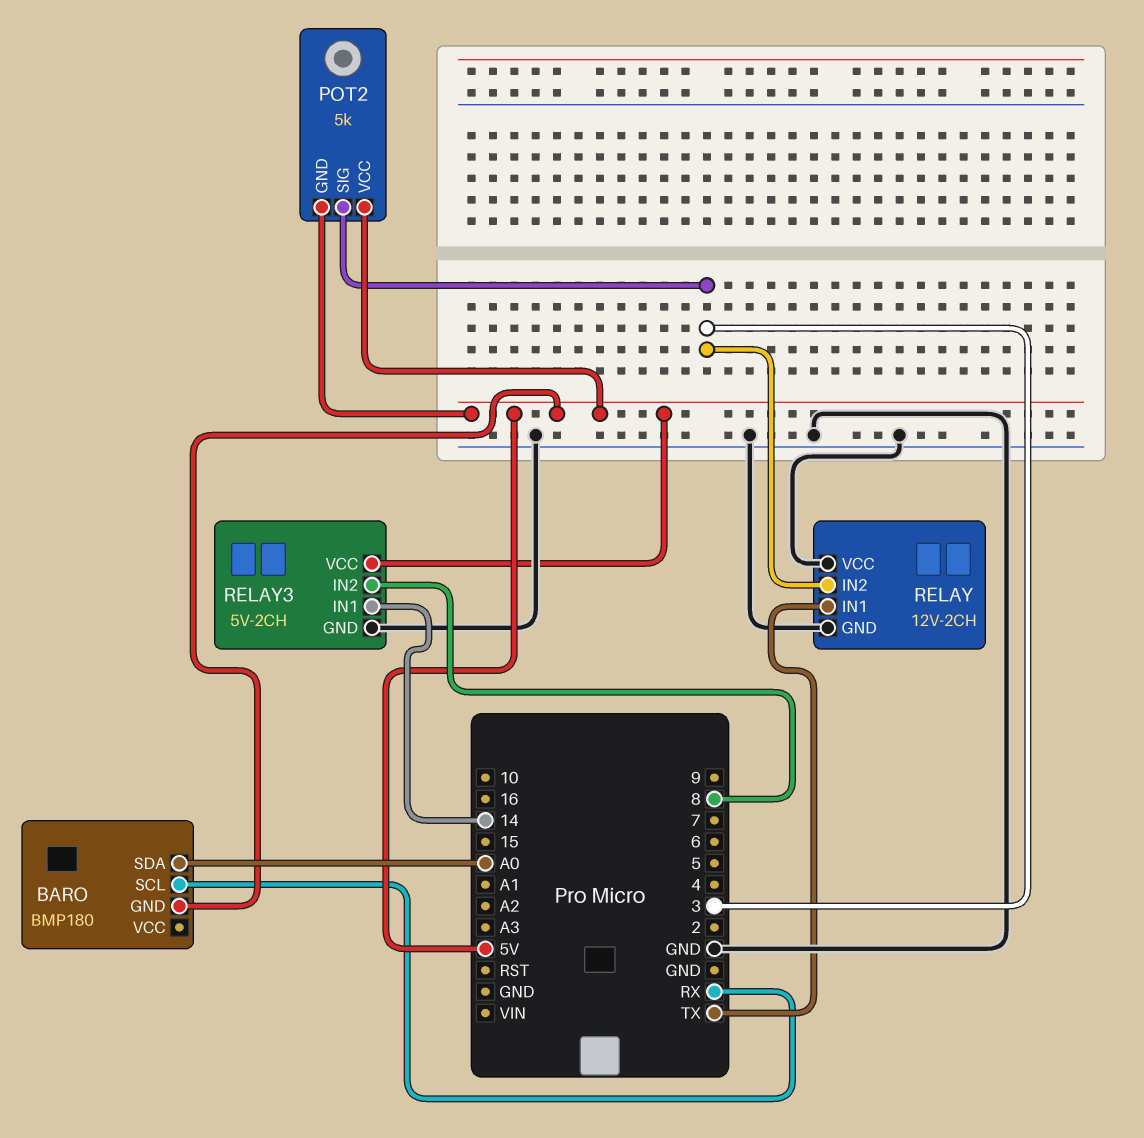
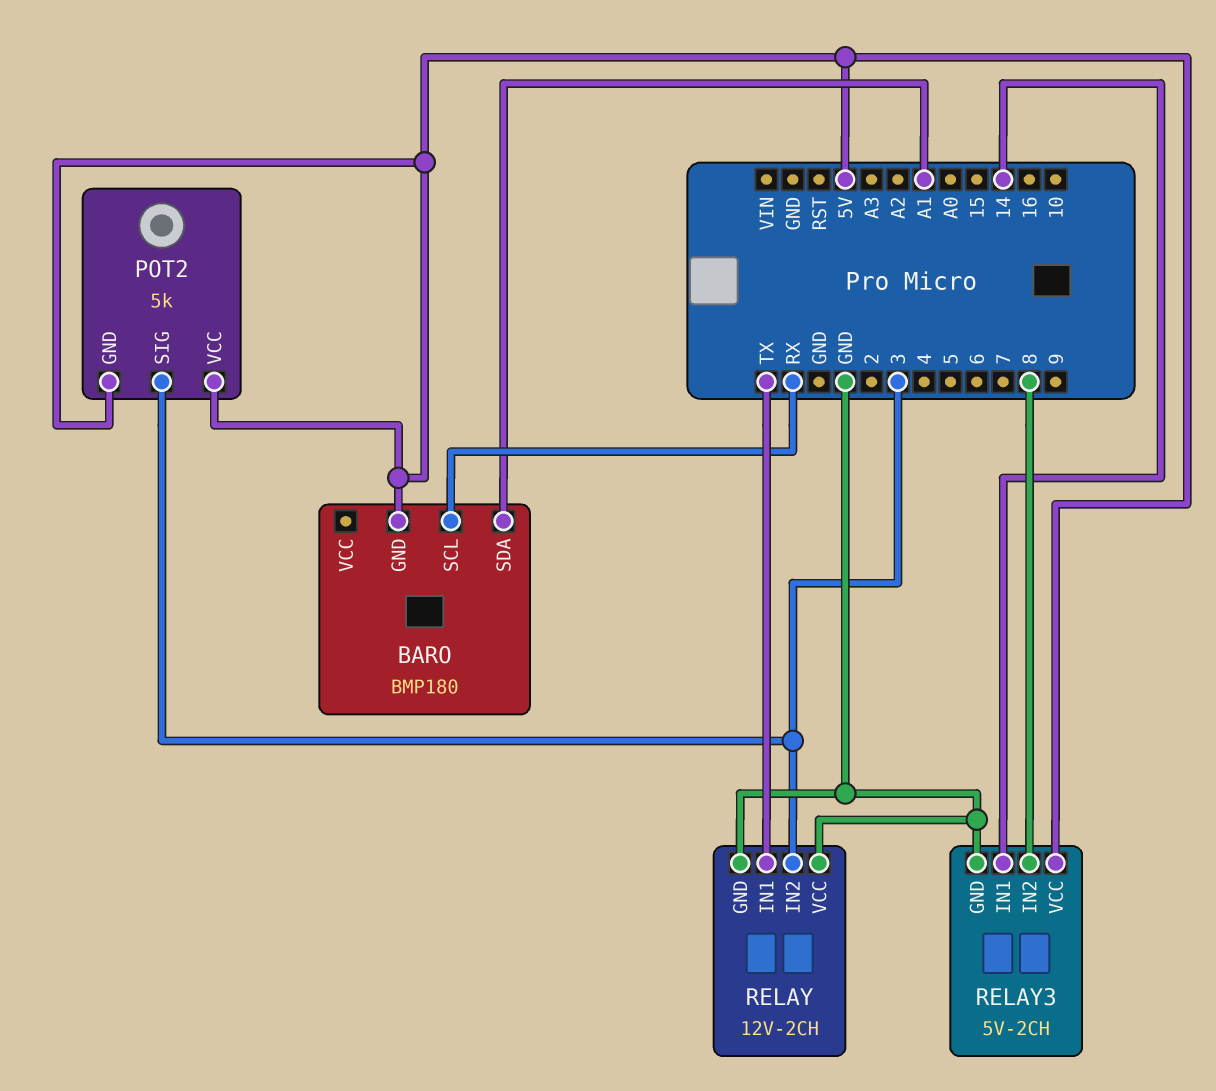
BARO pin SDA: A0 -> A1

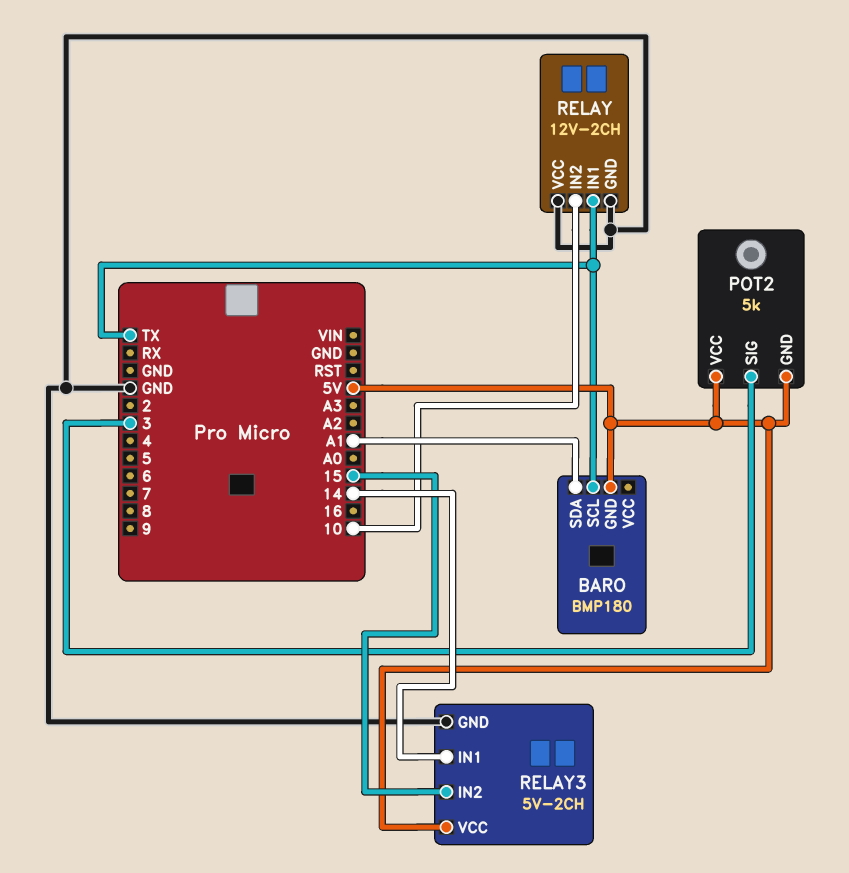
BARO pin SCL: RX -> TX
RELAY pin IN2: 3 -> 10
RELAY3 pin IN2: 8 -> 15

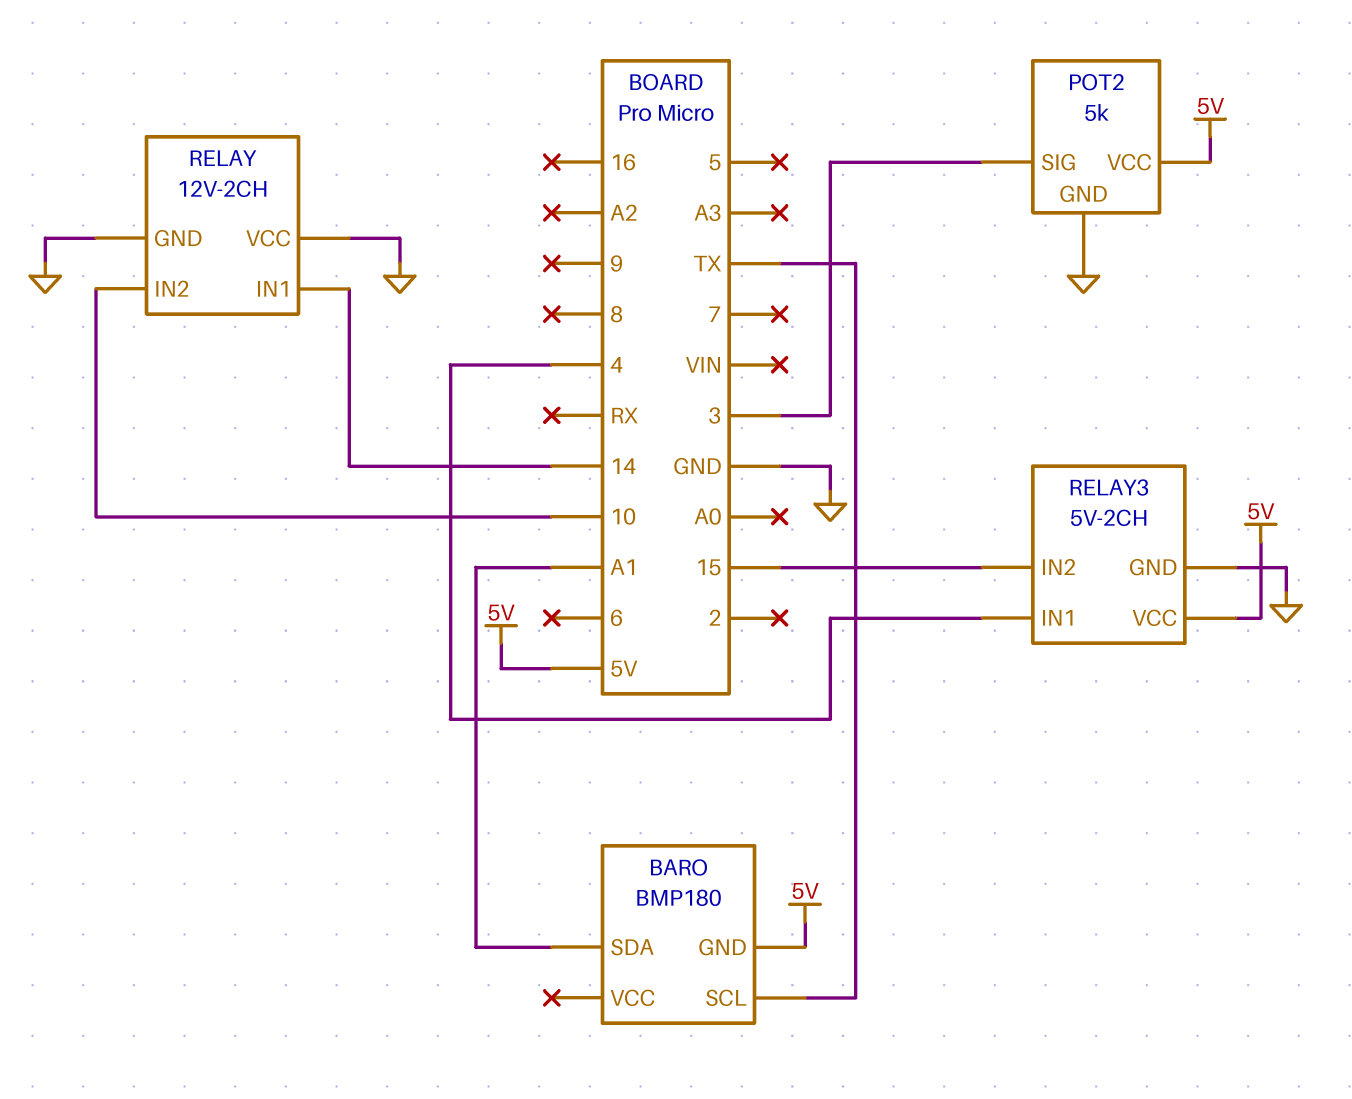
POT2 pin GND: 5V -> GND
RELAY pin IN1: TX -> 14
RELAY3 pin IN1: 14 -> 4

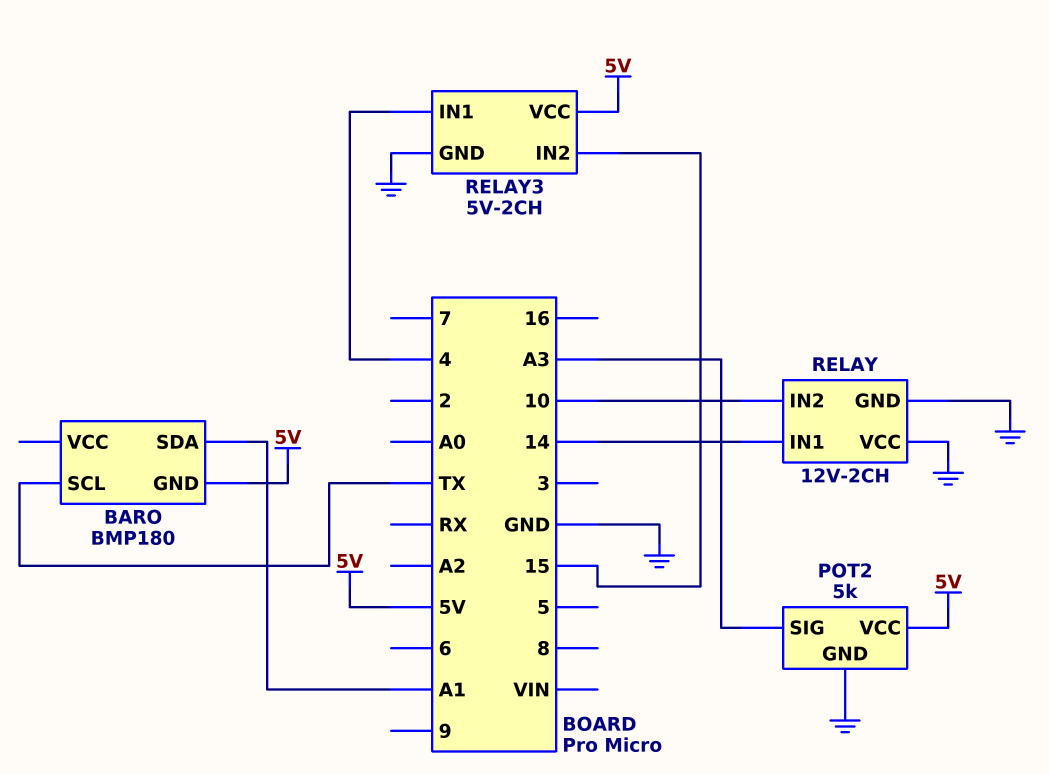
POT2 pin SIG: 3 -> A3

